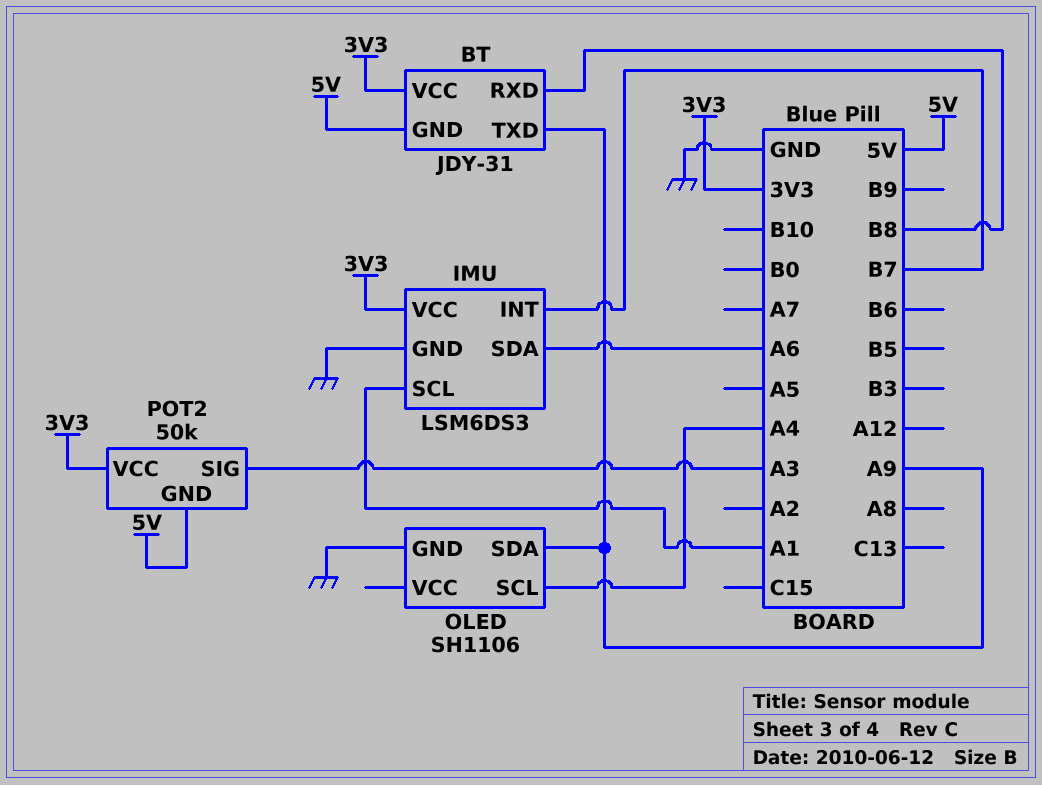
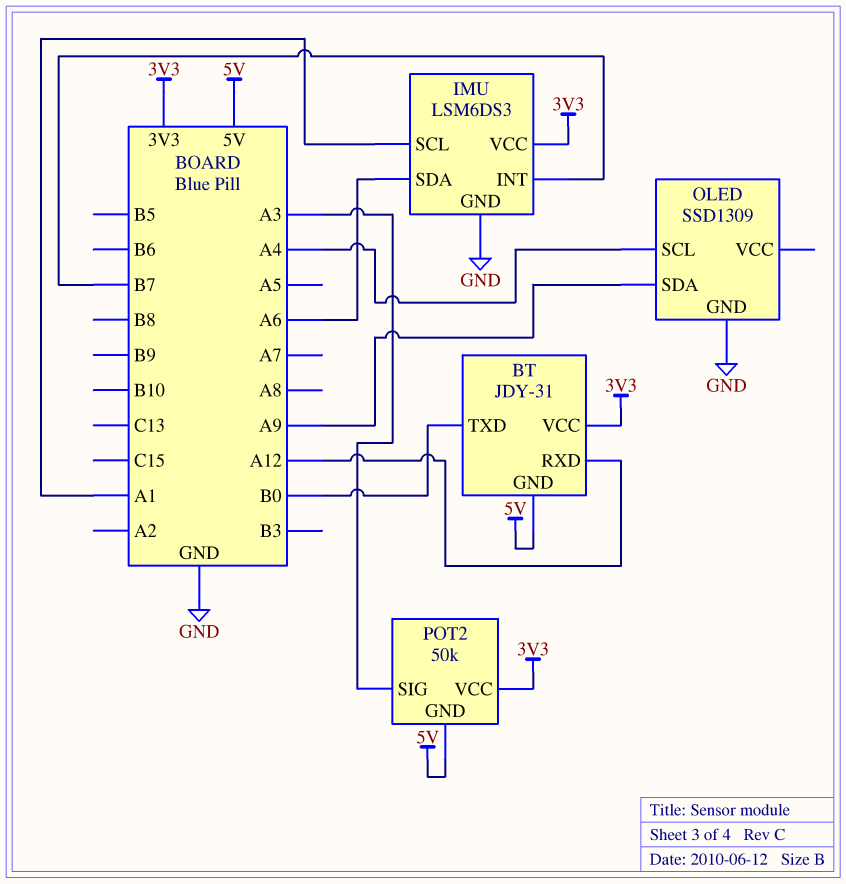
BT pin RXD: B8 -> A12
BT pin TXD: A9 -> B0
OLED: SH1106 -> SSD1309

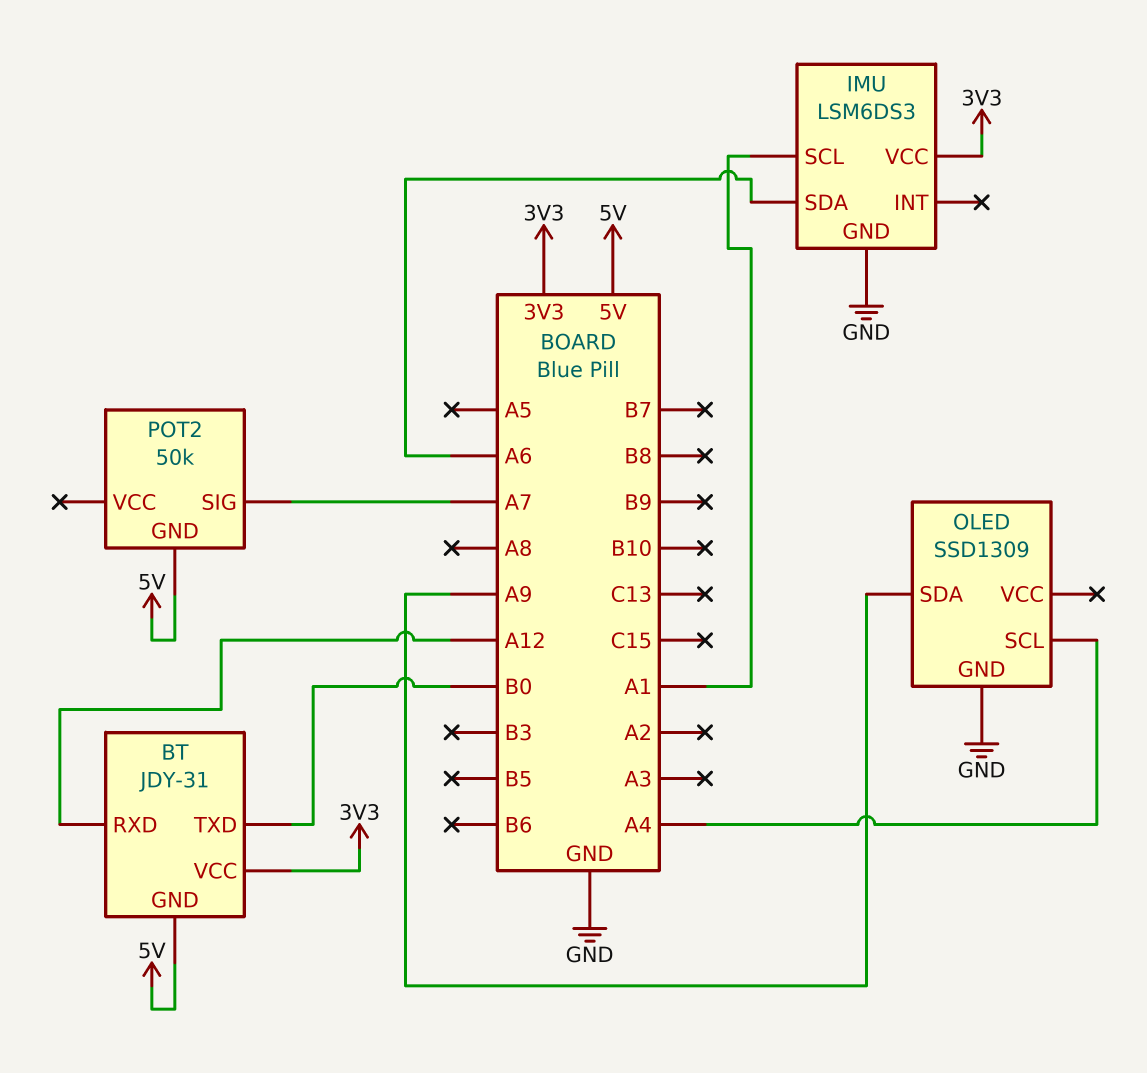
IMU pin INT: B7 -> none
POT2 pin SIG: A3 -> A7
POT2 pin VCC: 3V3 -> none

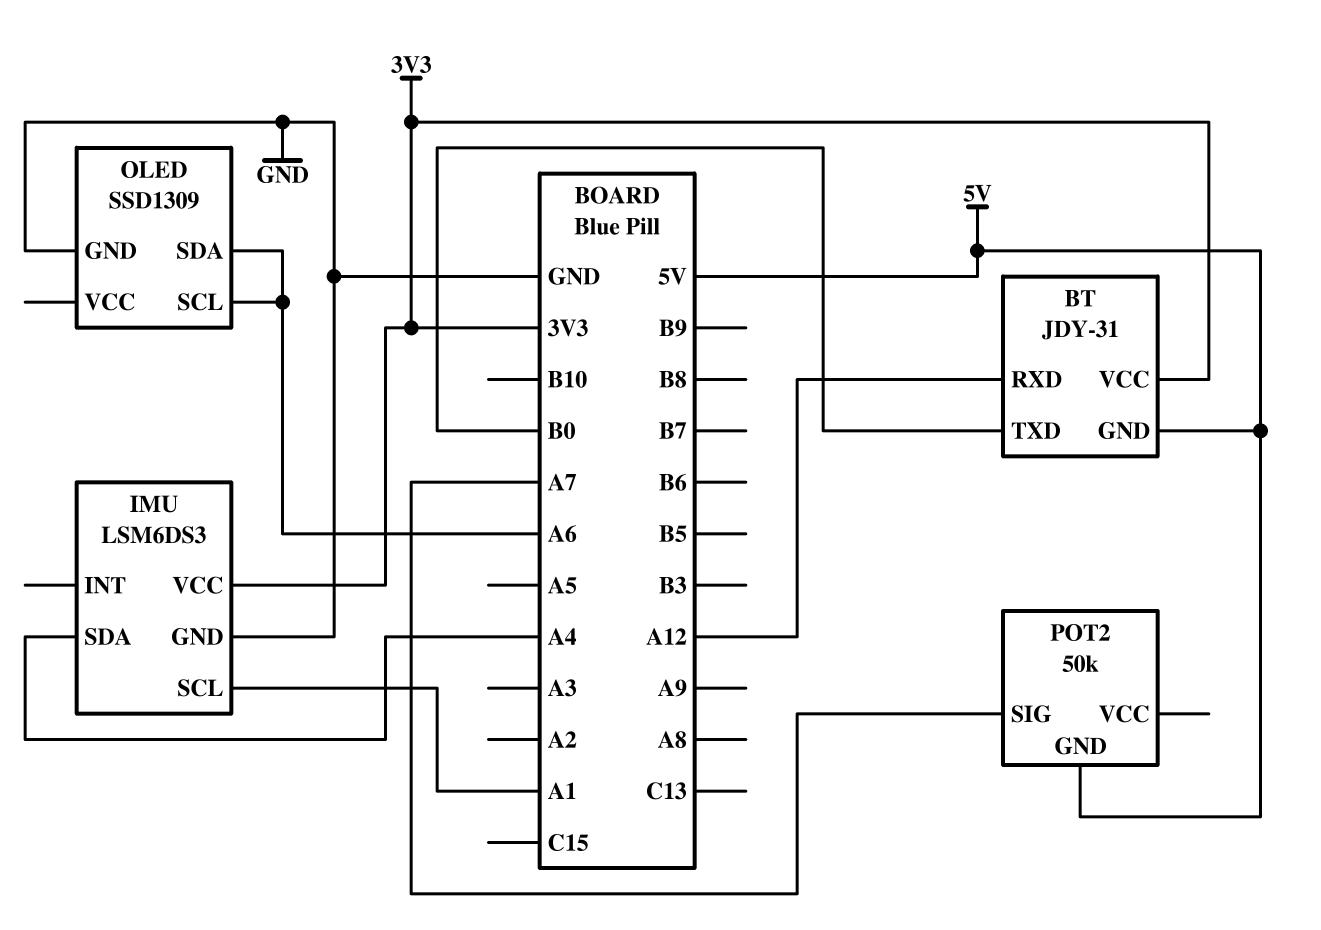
IMU pin SDA: A6 -> A4
OLED pin SCL: A4 -> A6
OLED pin SDA: A9 -> A6

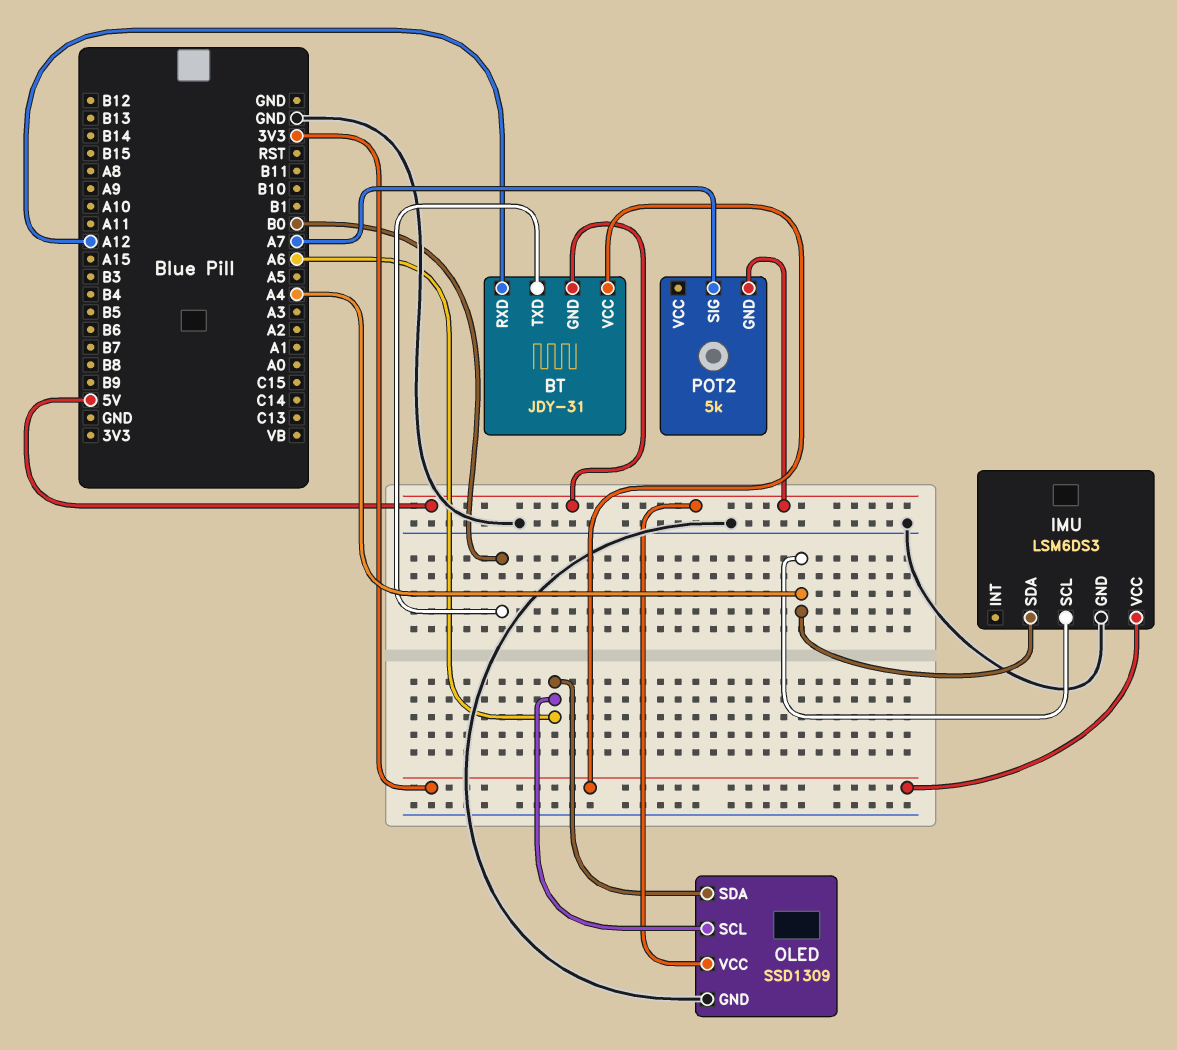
IMU pin SCL: A1 -> A4
OLED pin VCC: none -> 5V
POT2: 50k -> 5k

